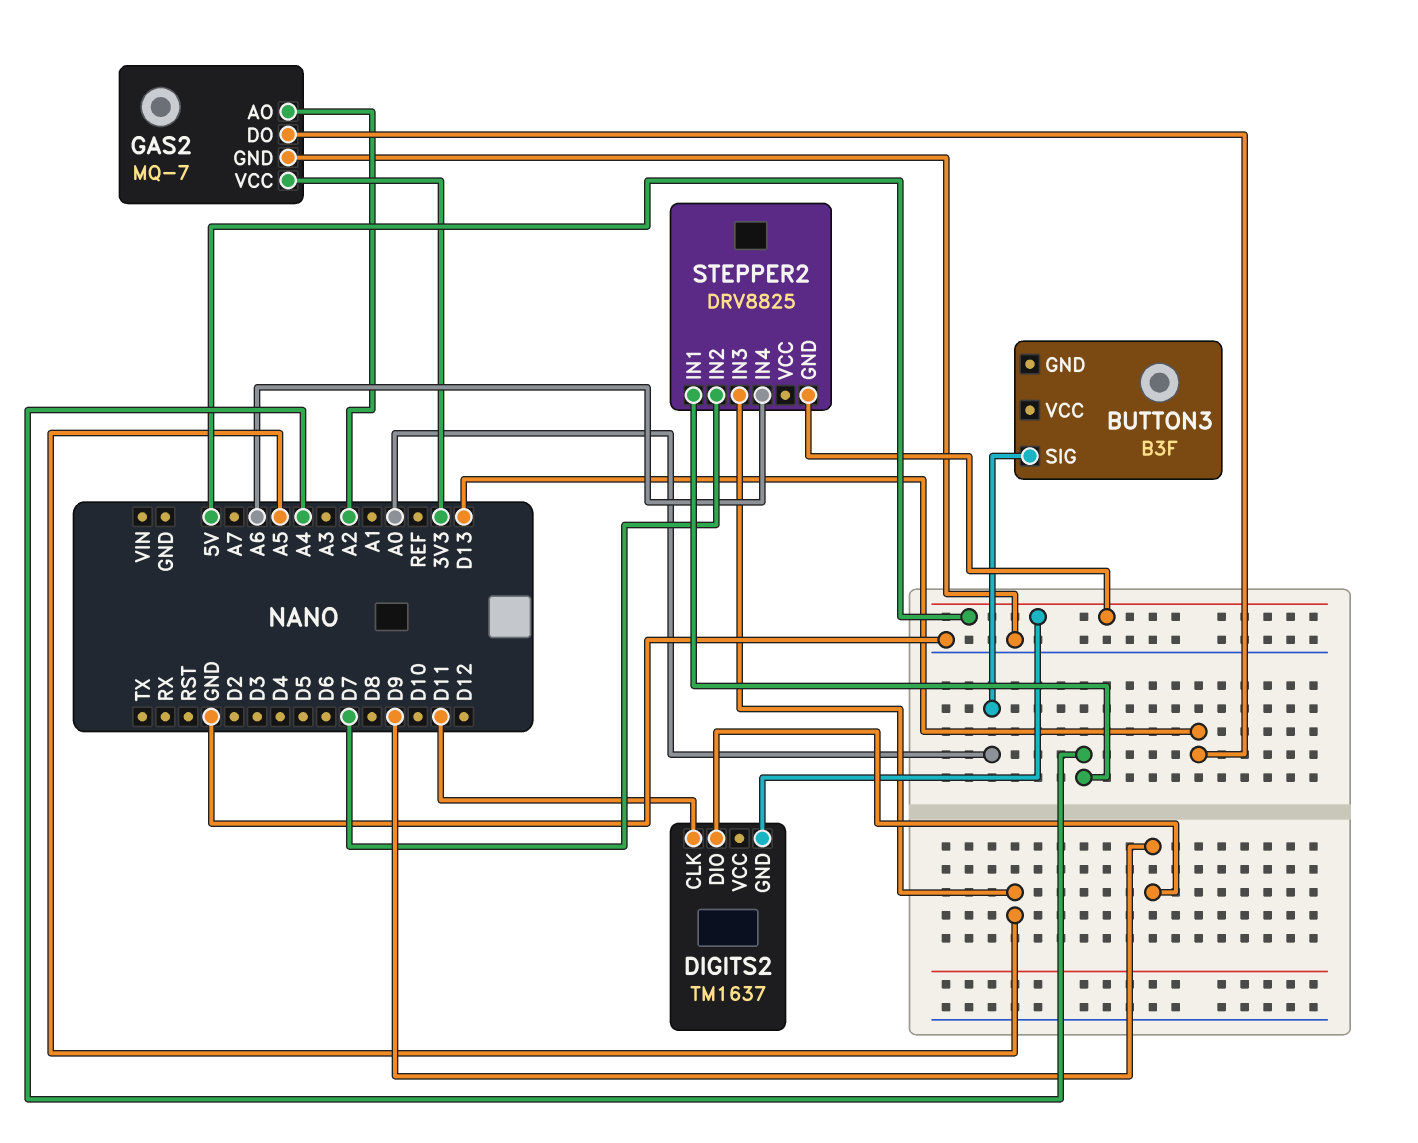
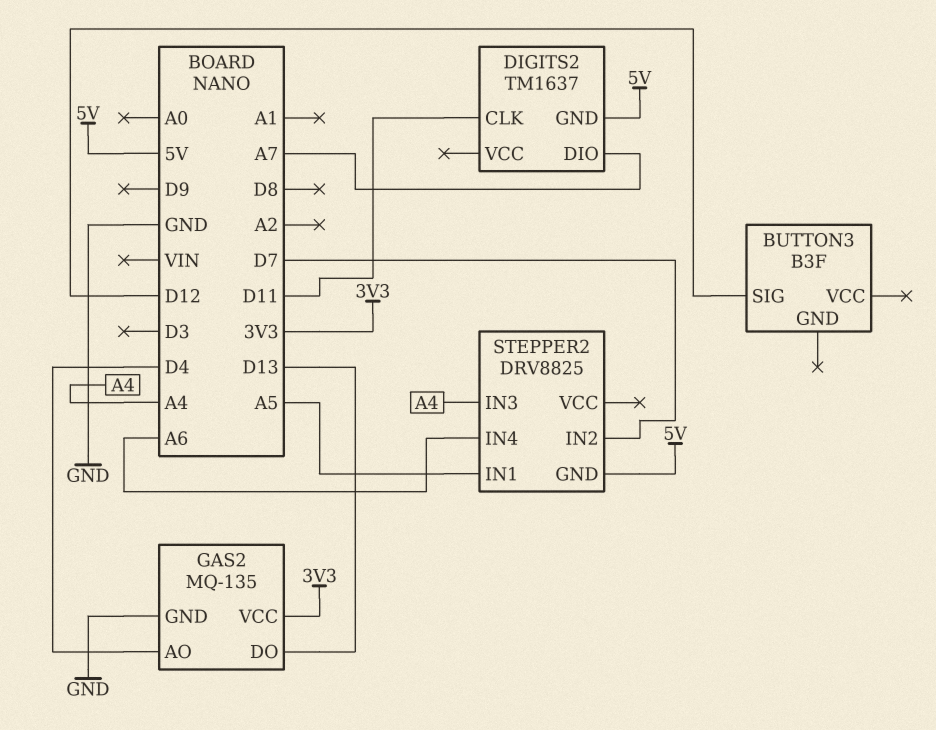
BUTTON3 pin SIG: A0 -> D12
DIGITS2 pin DIO: D9 -> A7
GAS2: MQ-7 -> MQ-135
GAS2 pin AO: A2 -> D4
STEPPER2 pin IN1: A4 -> A5
STEPPER2 pin IN3: A5 -> A4

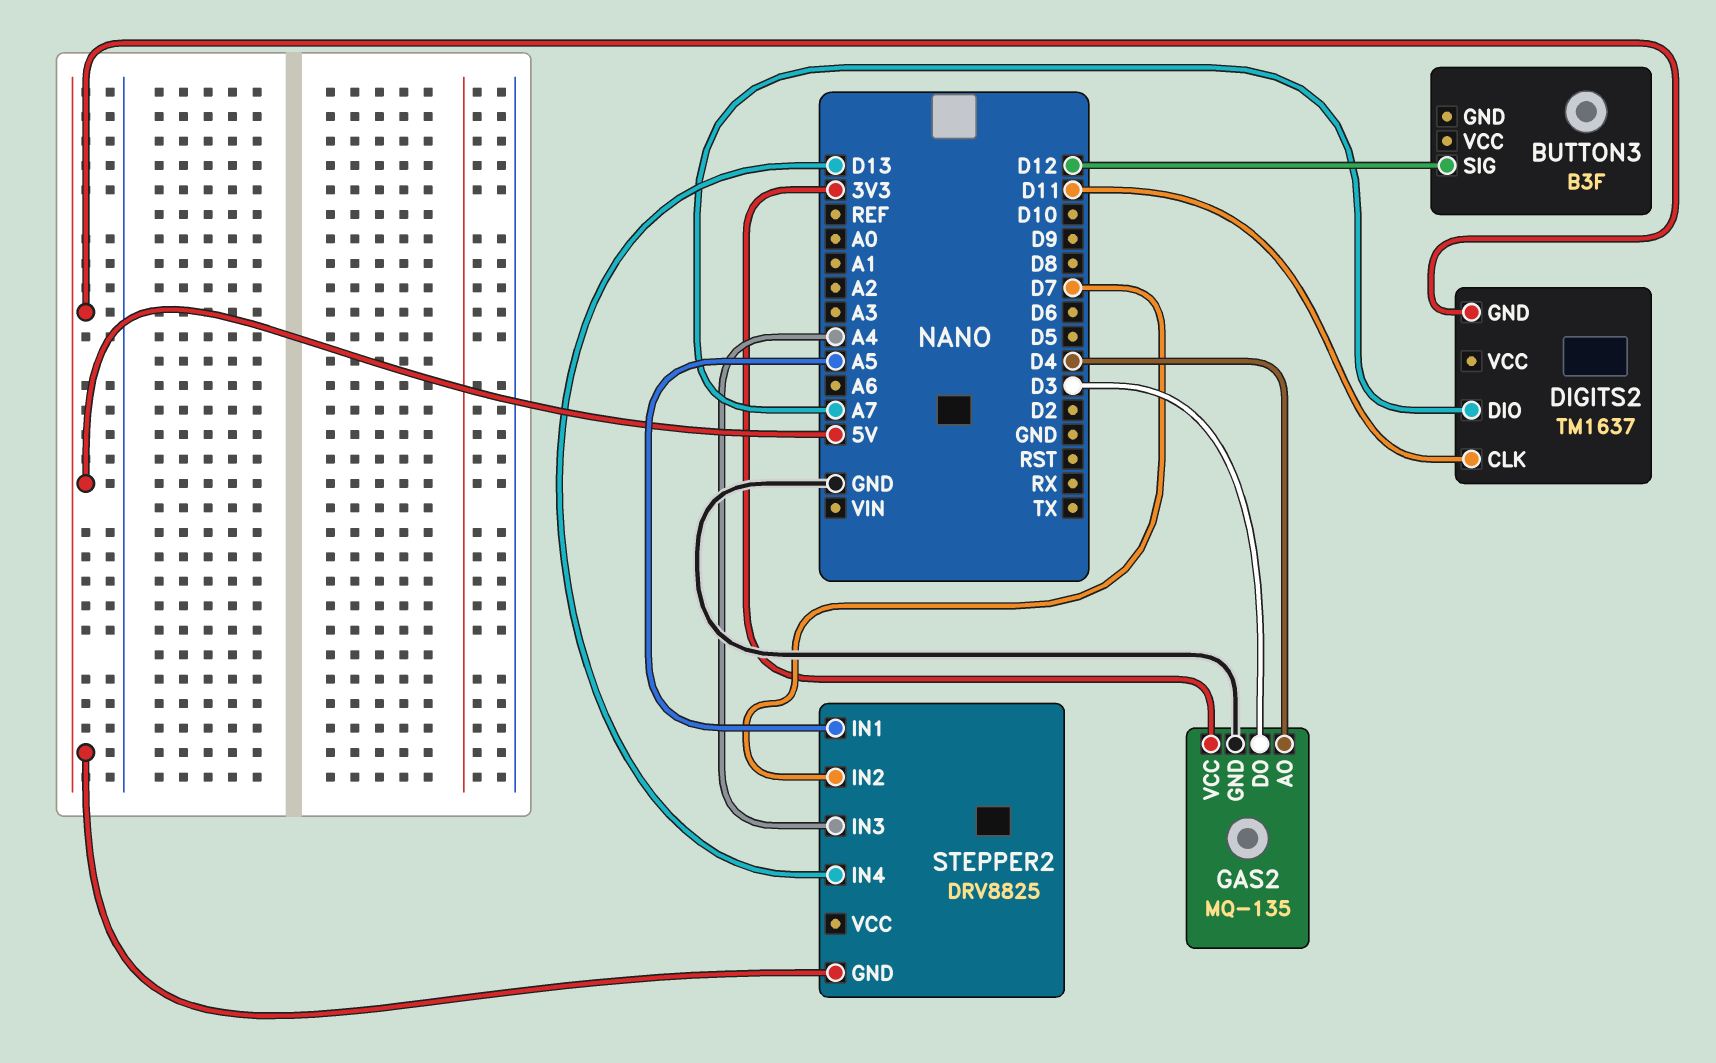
GAS2 pin DO: D13 -> D3
STEPPER2 pin IN4: A6 -> D13

